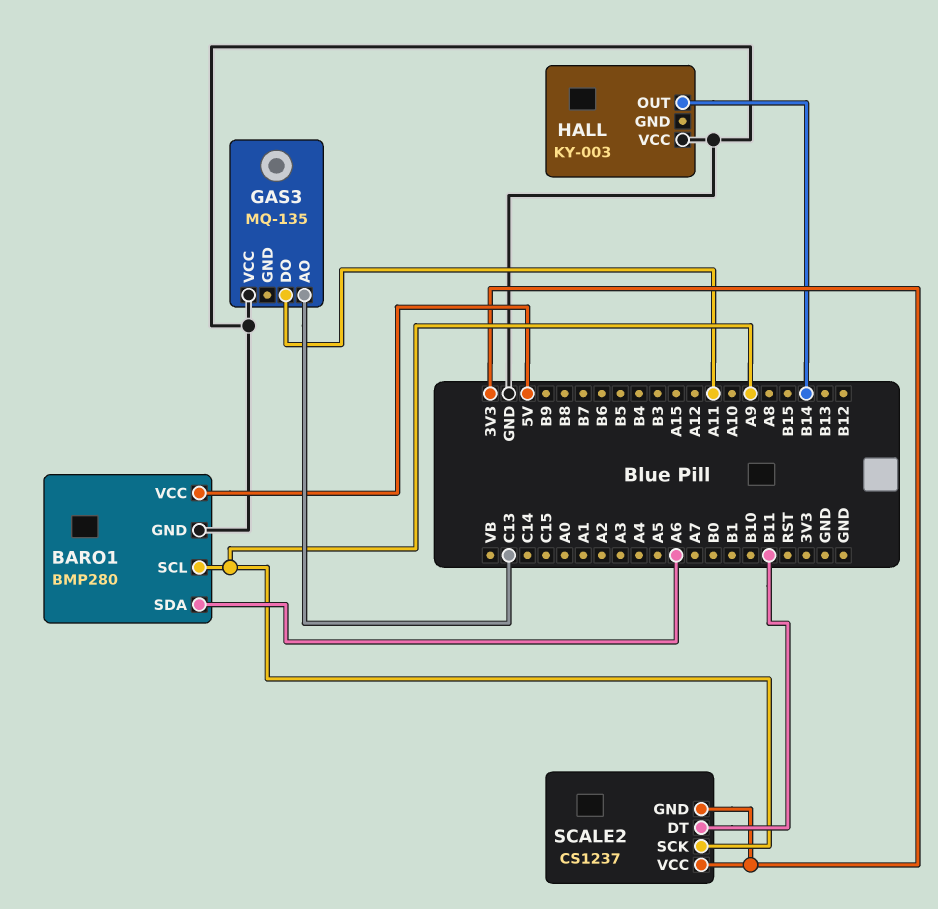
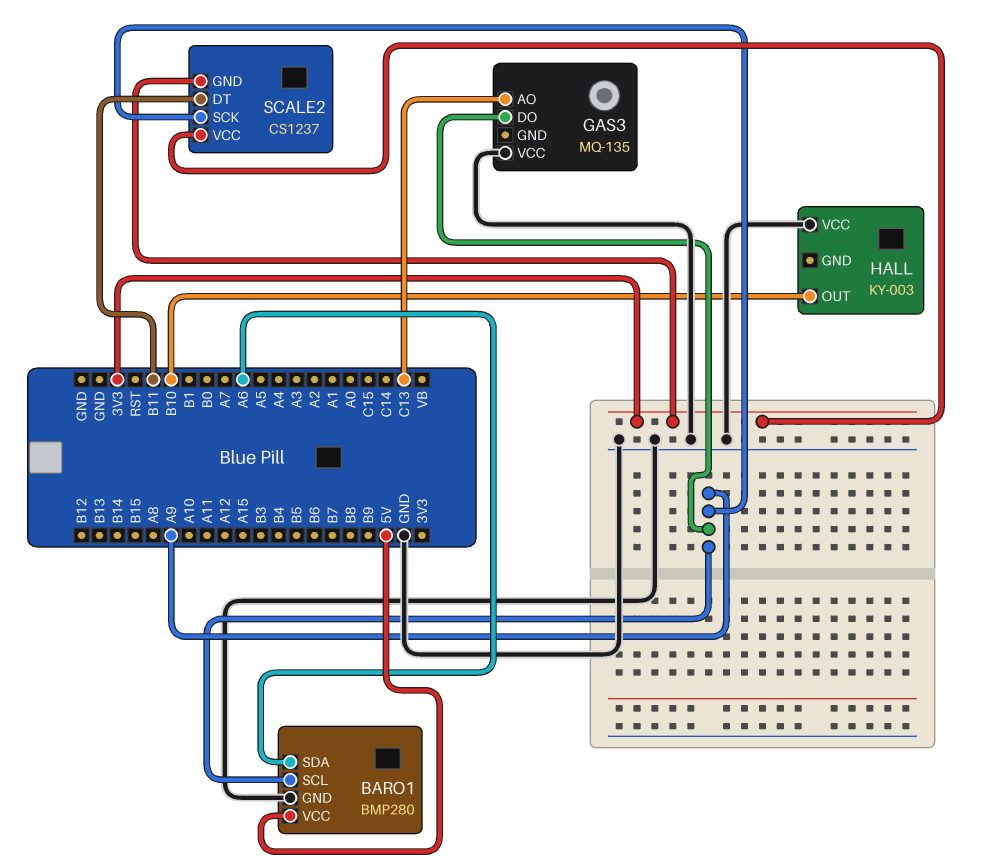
GAS3 pin DO: A11 -> A9
HALL pin OUT: B14 -> B10

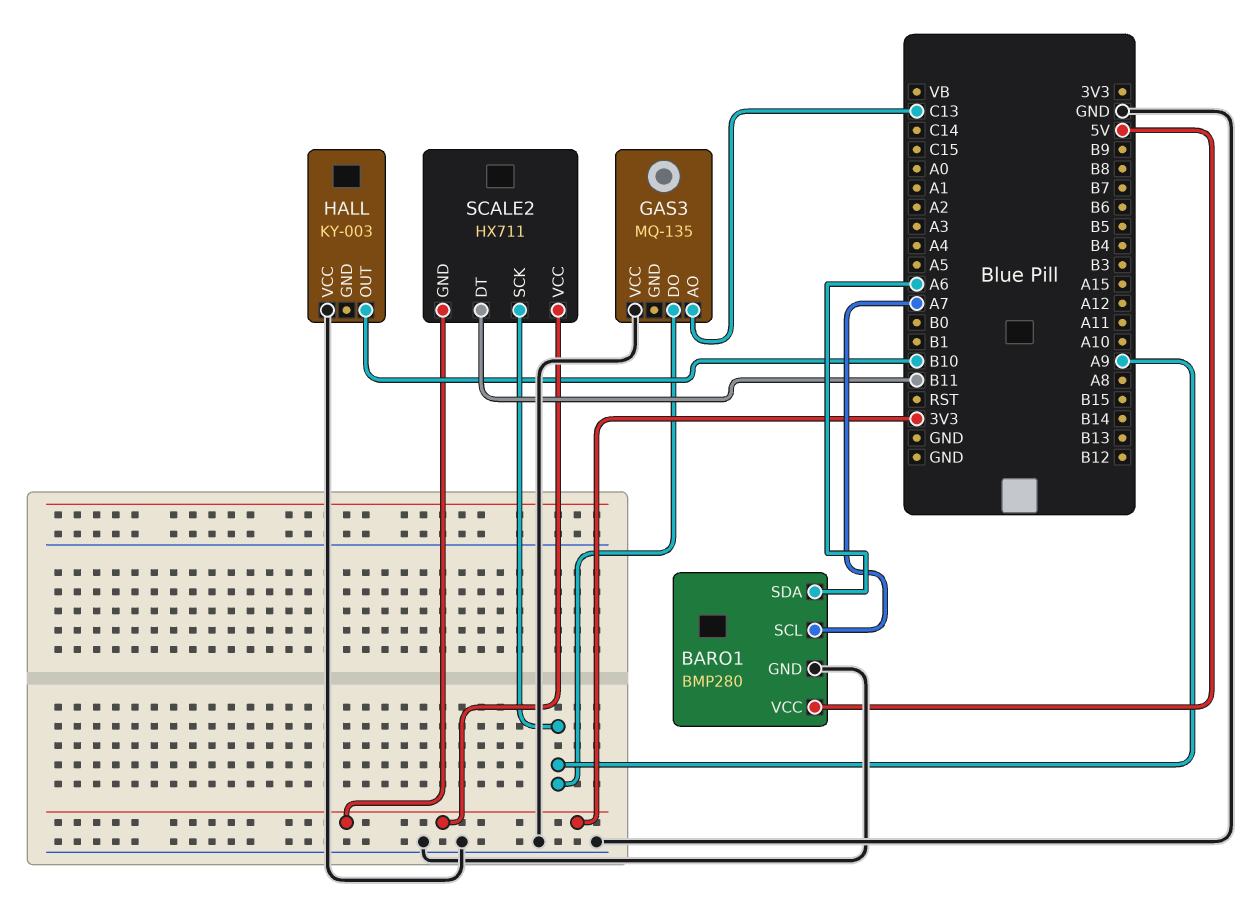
BARO1 pin SCL: A9 -> A7
SCALE2: CS1237 -> HX711

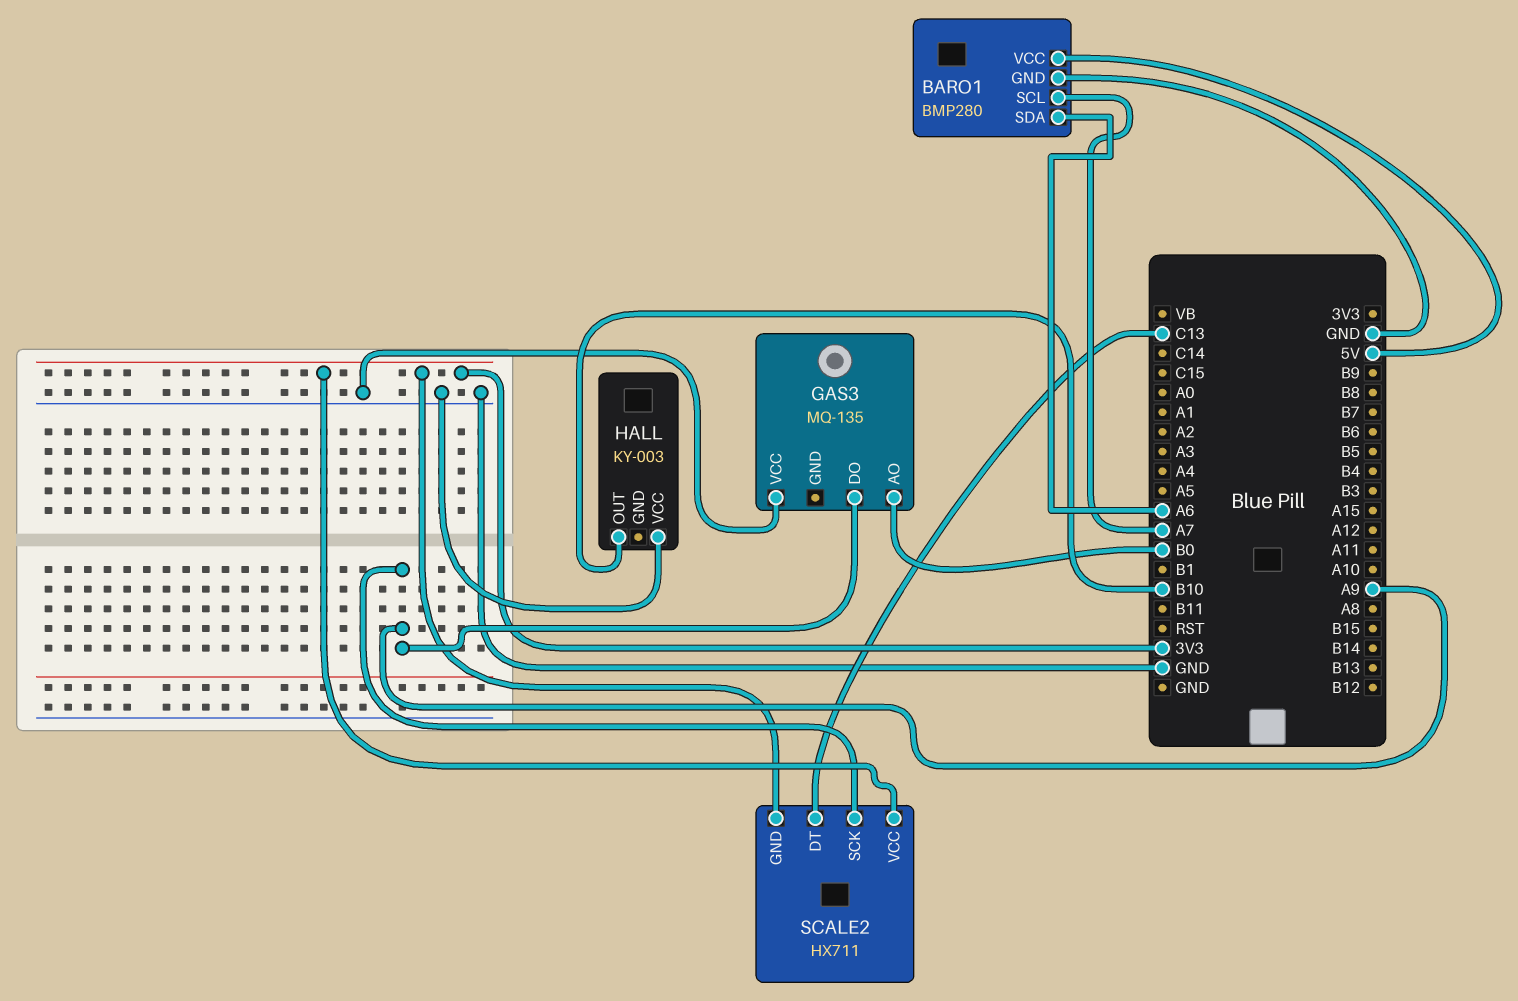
GAS3 pin AO: C13 -> B0
SCALE2 pin DT: B11 -> C13

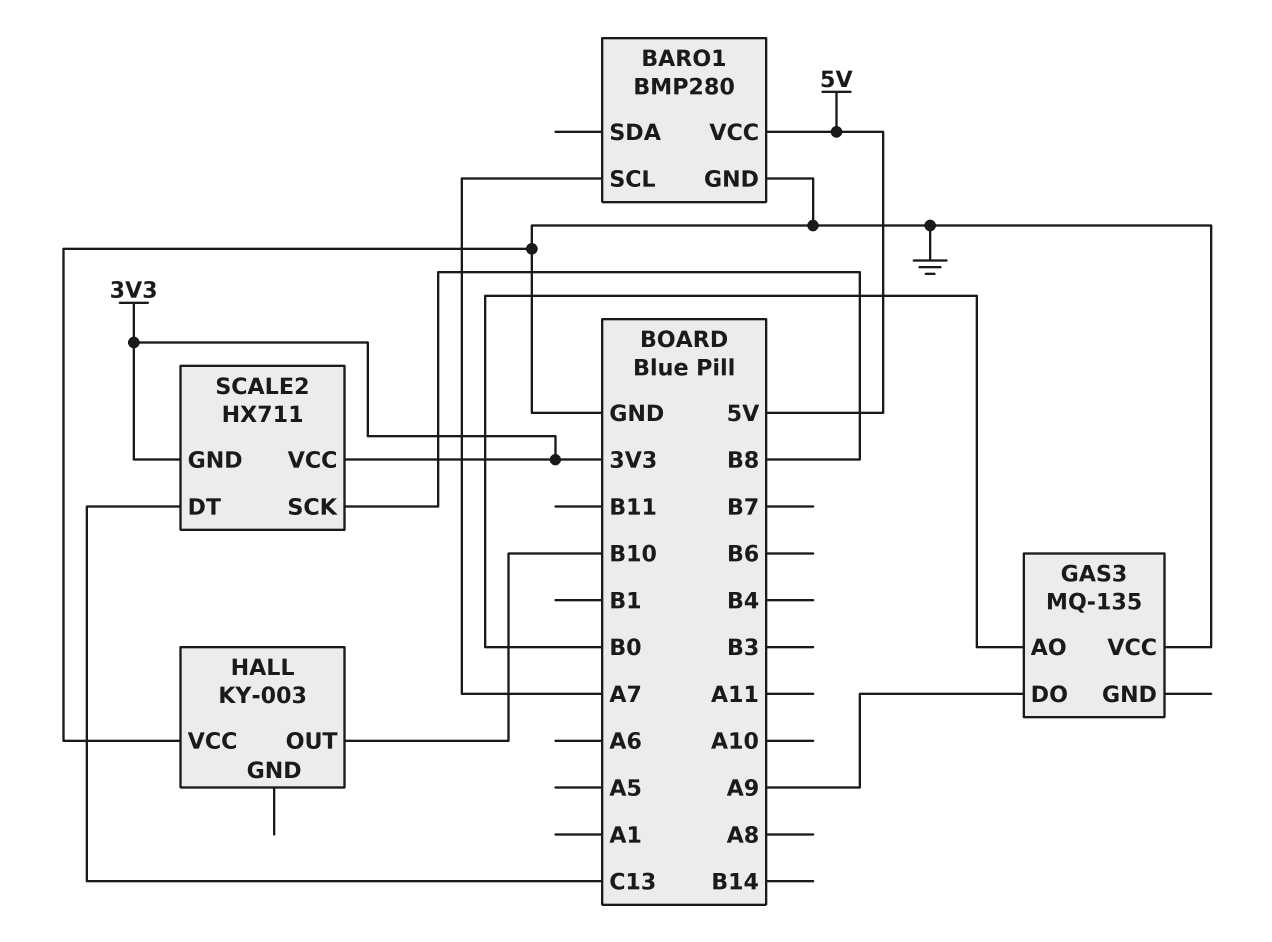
BARO1 pin SDA: A6 -> none
SCALE2 pin SCK: A9 -> B8

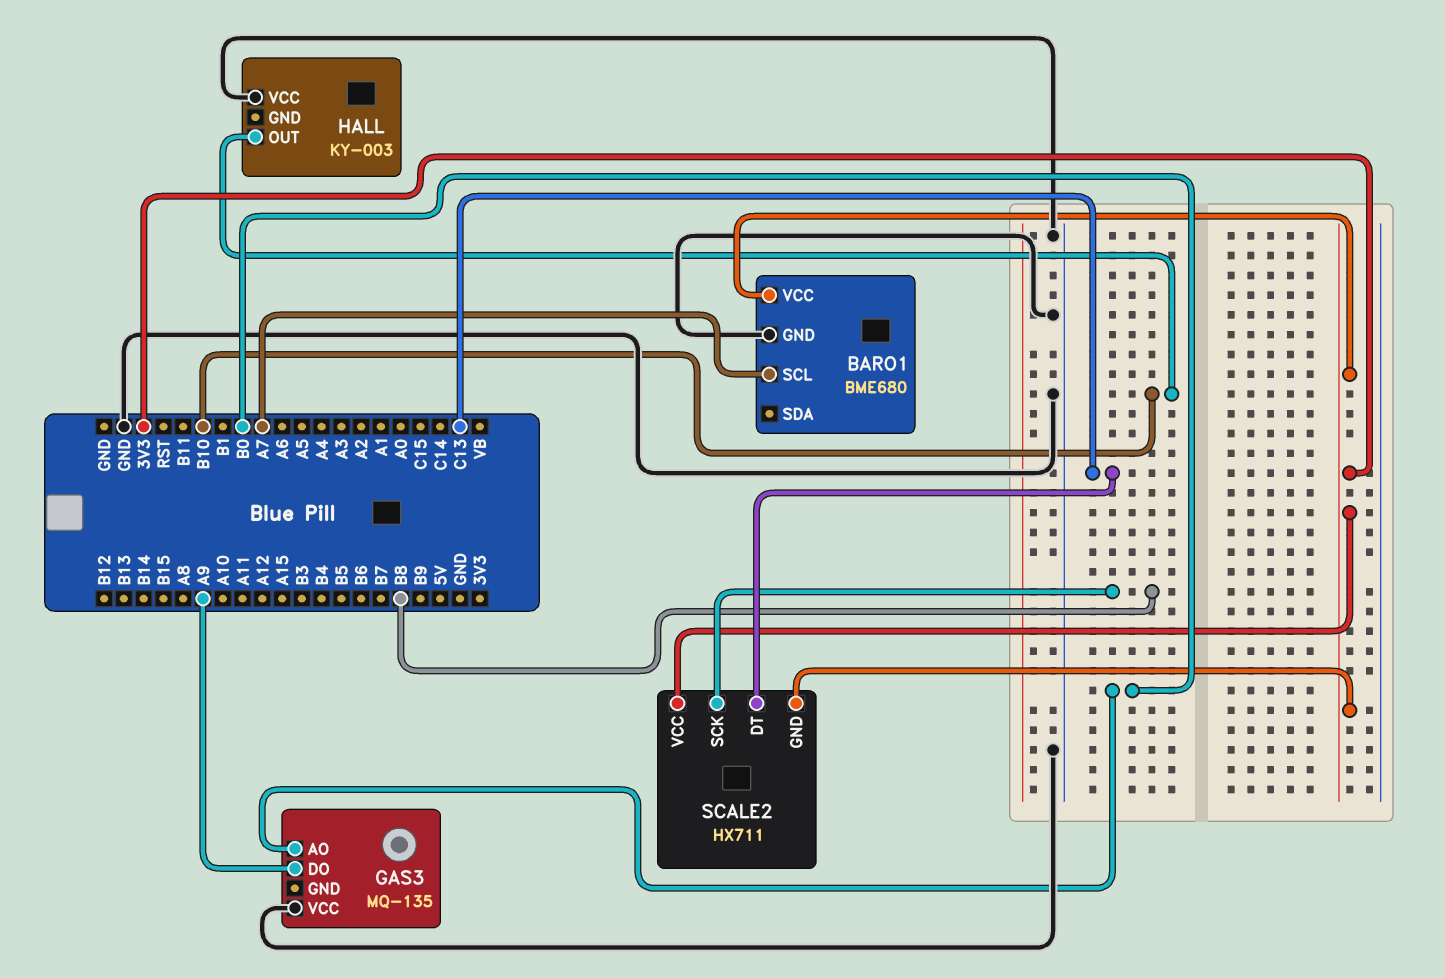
BARO1: BMP280 -> BME680
BARO1 pin VCC: 5V -> 3V3

